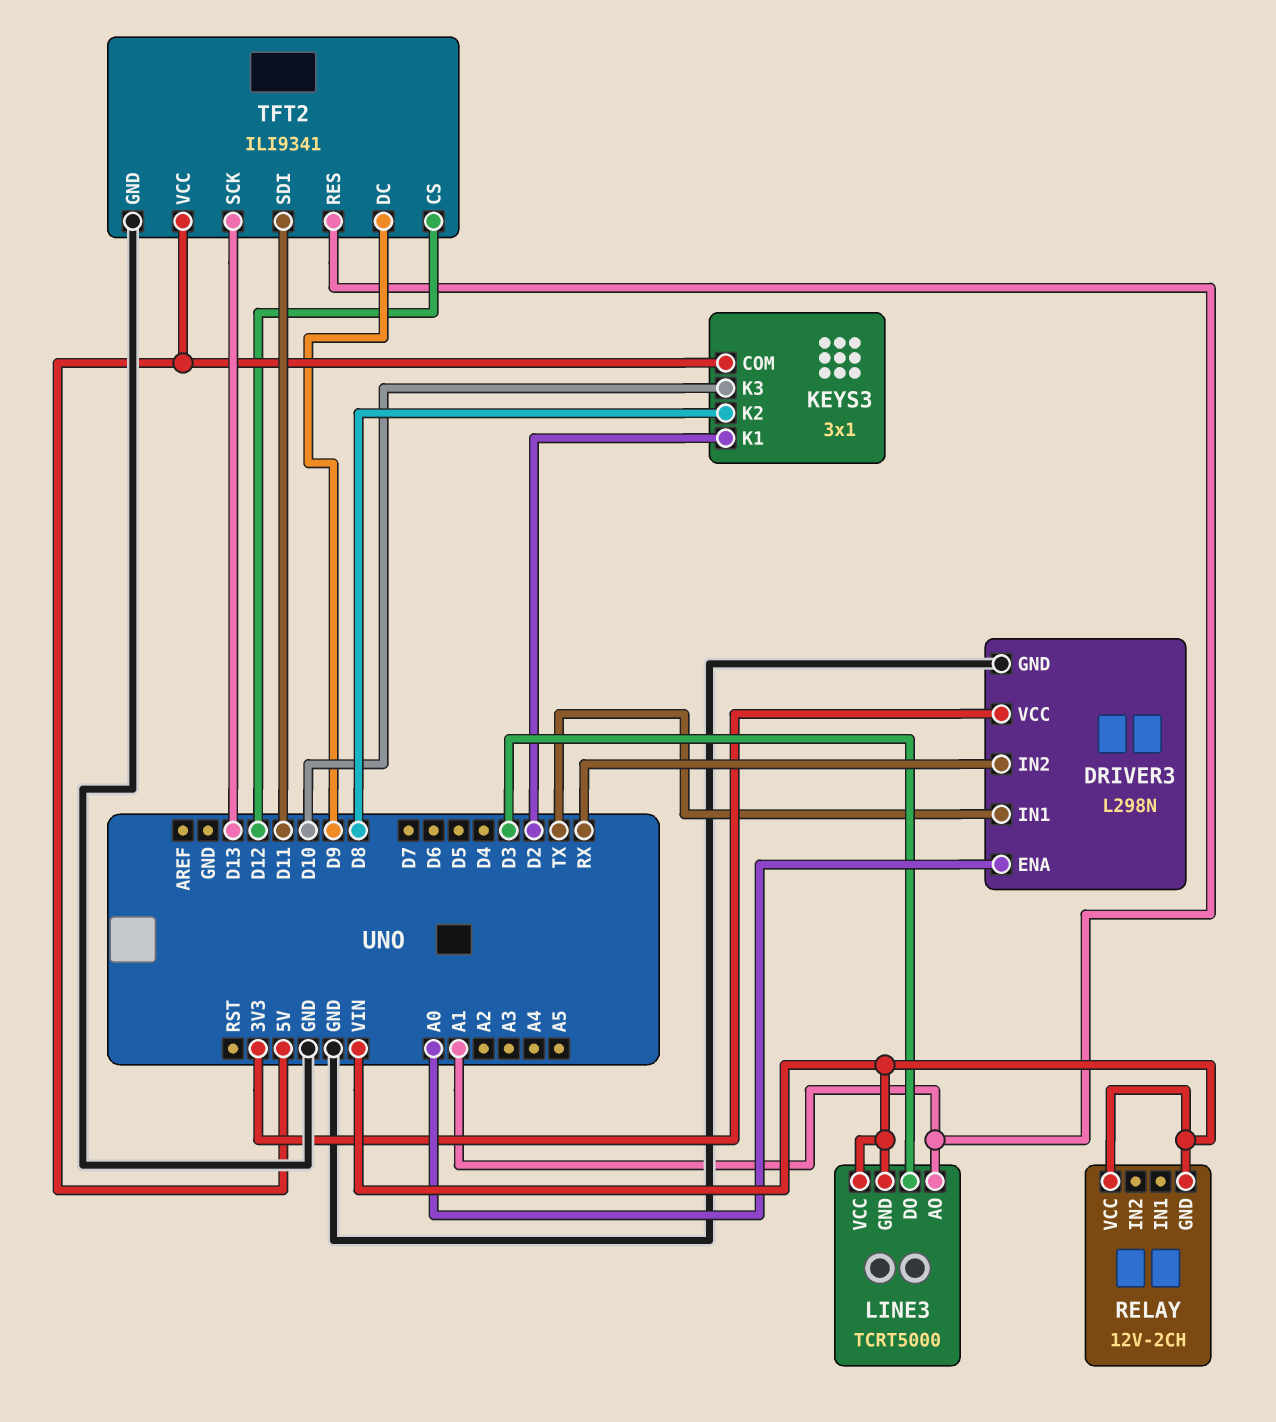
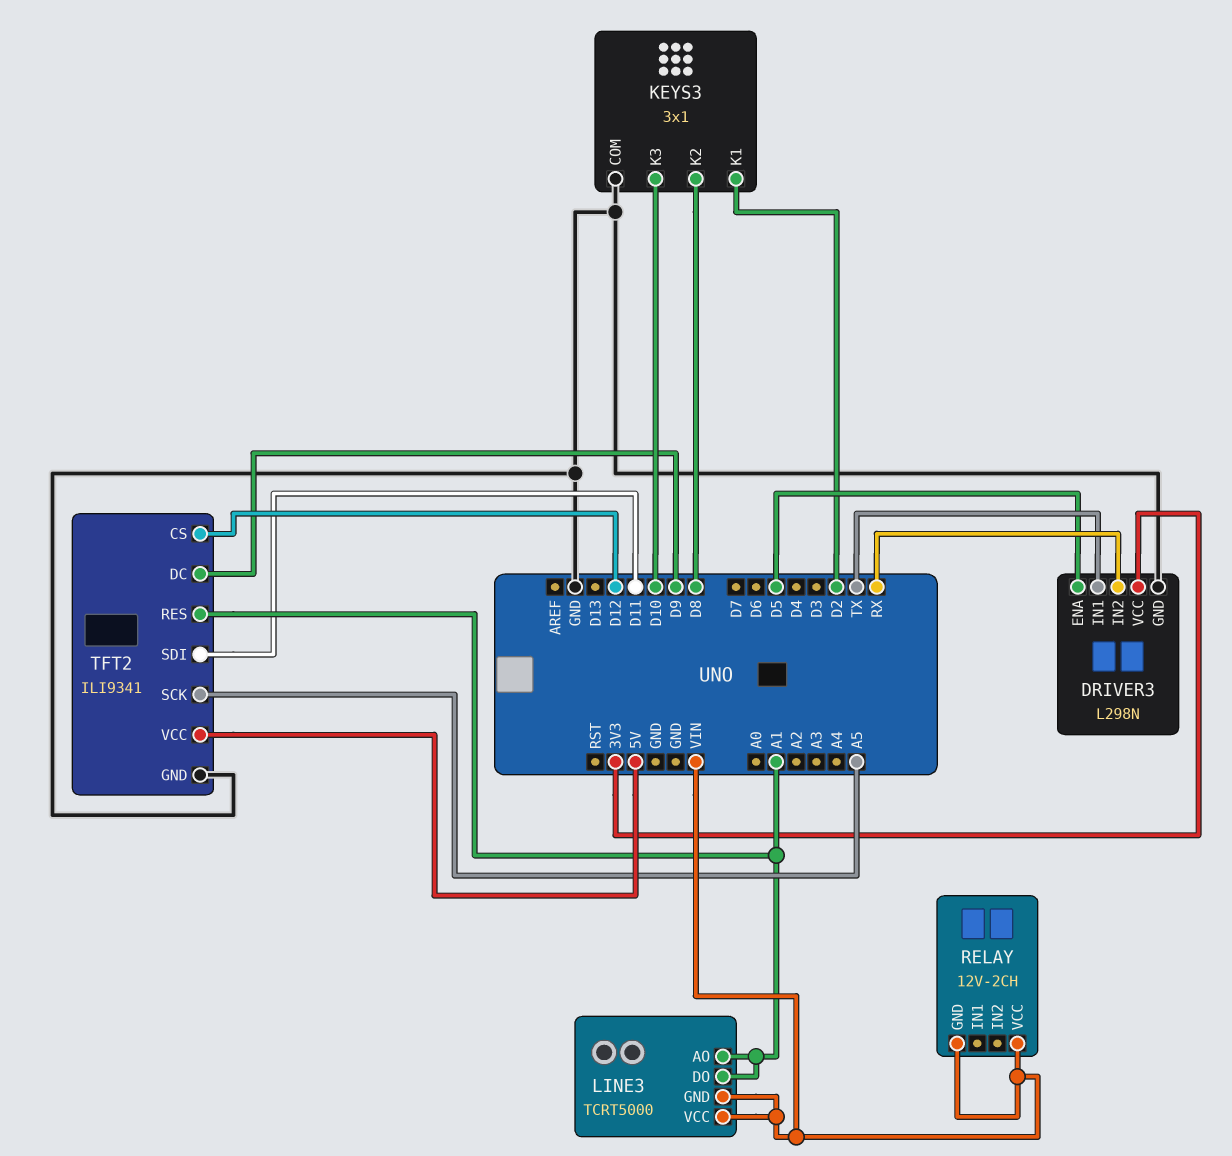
DRIVER3 pin ENA: A0 -> D5
KEYS3 pin COM: 5V -> GND
LINE3 pin DO: D3 -> A1
TFT2 pin SCK: D13 -> A5

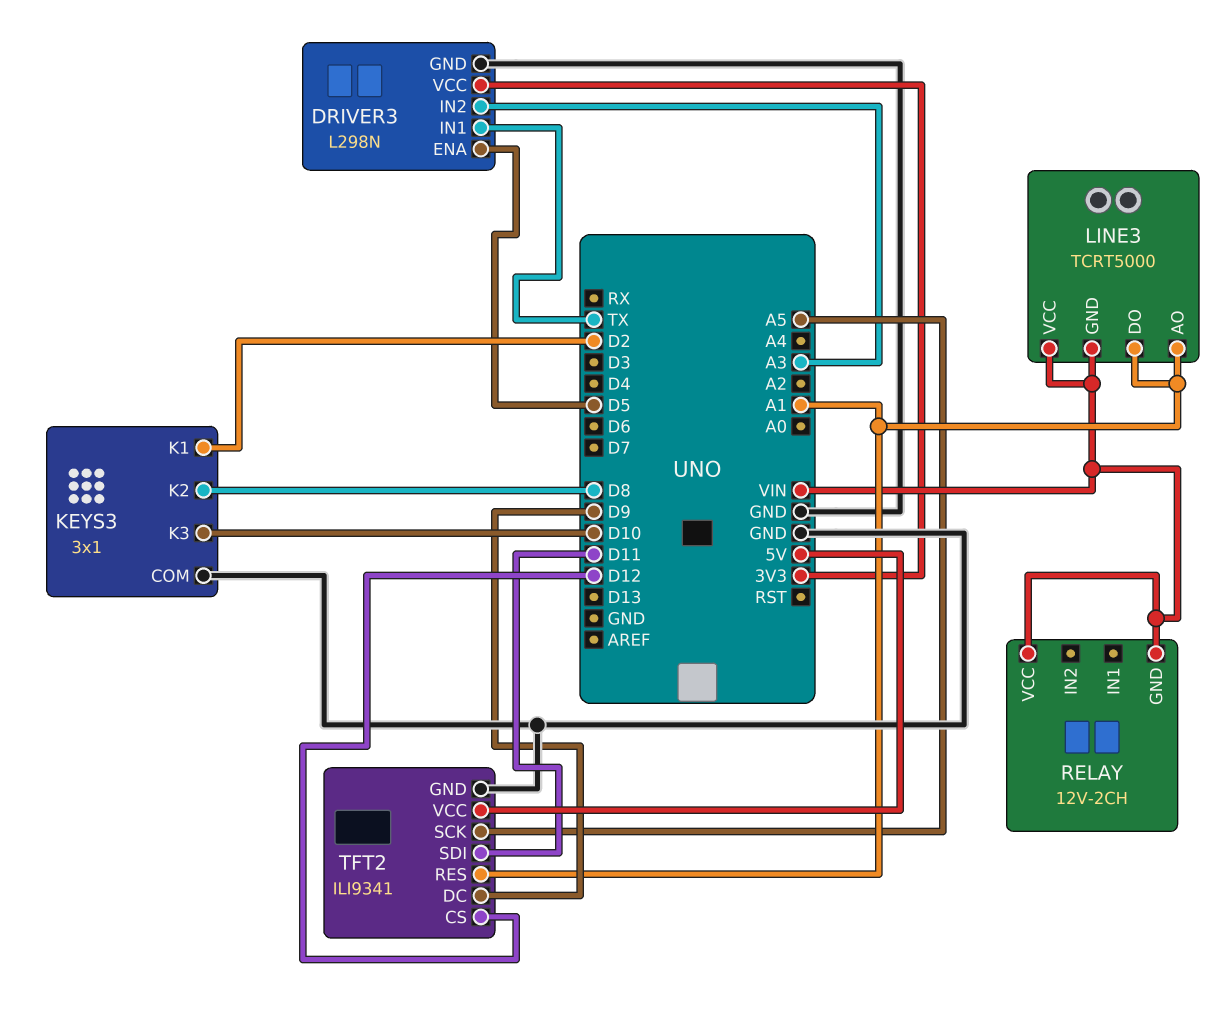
DRIVER3 pin IN2: RX -> A3

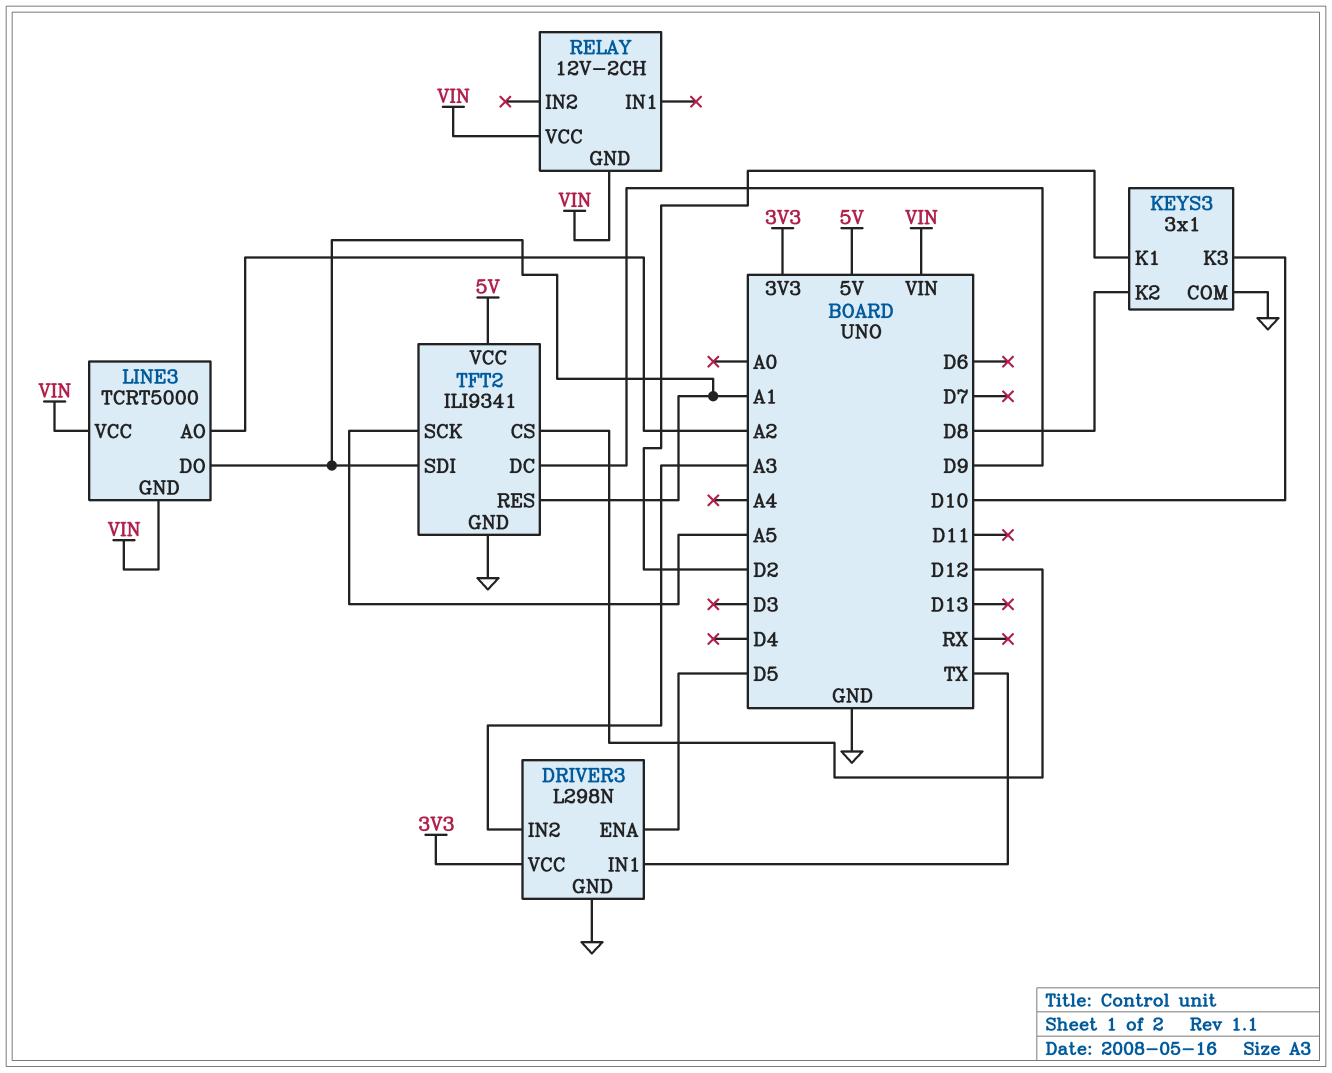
LINE3 pin AO: A1 -> A2
TFT2 pin SDI: D11 -> A1

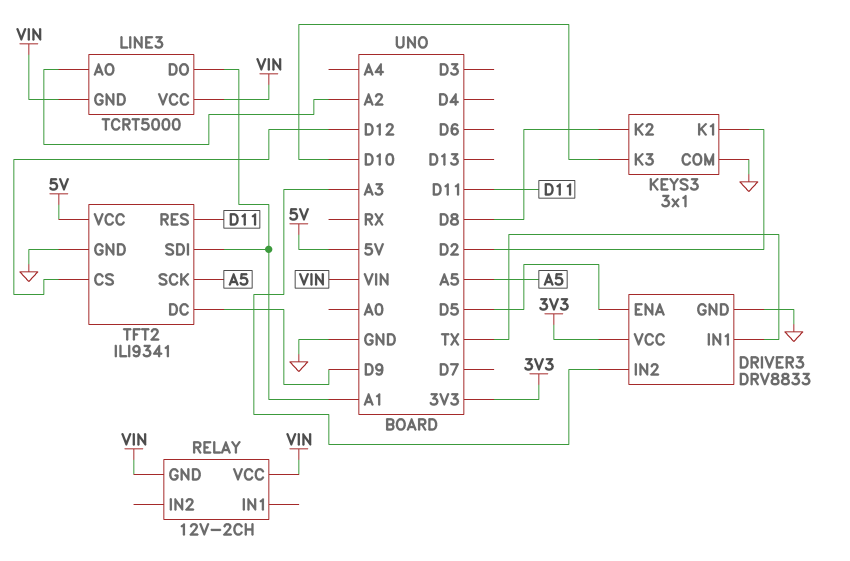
DRIVER3: L298N -> DRV8833
TFT2 pin RES: A1 -> D11

